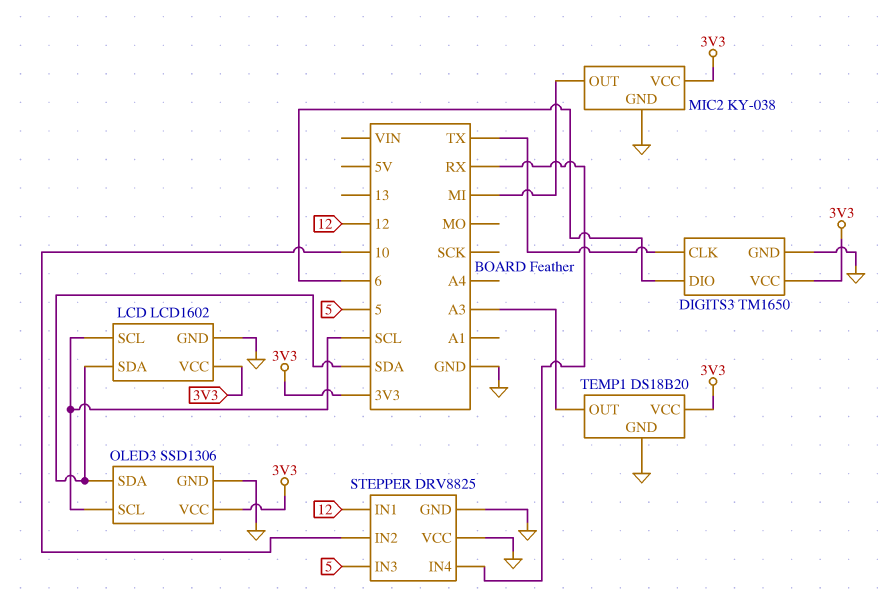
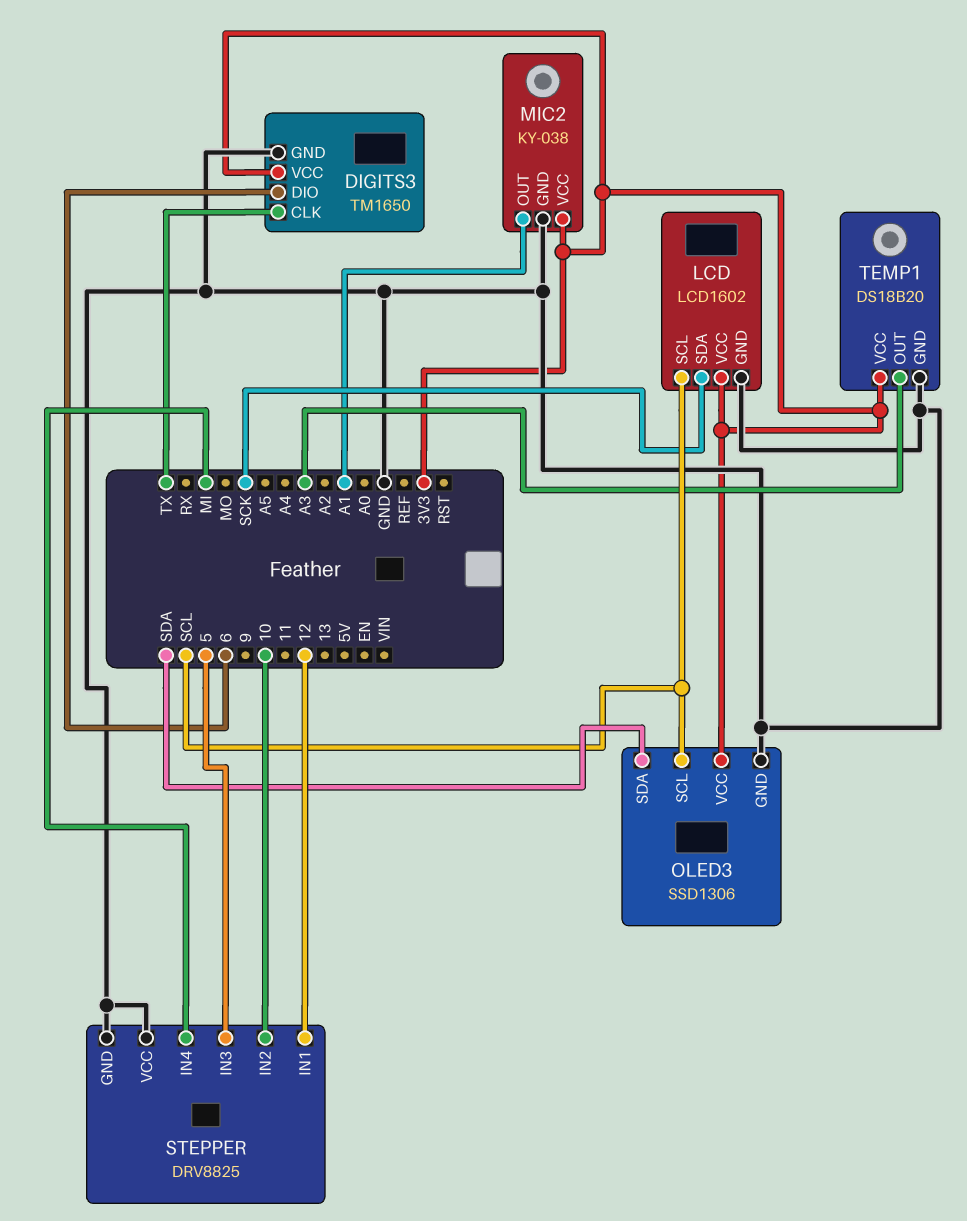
LCD pin SDA: SDA -> SCK
MIC2 pin OUT: MI -> A1
STEPPER pin IN4: RX -> MI

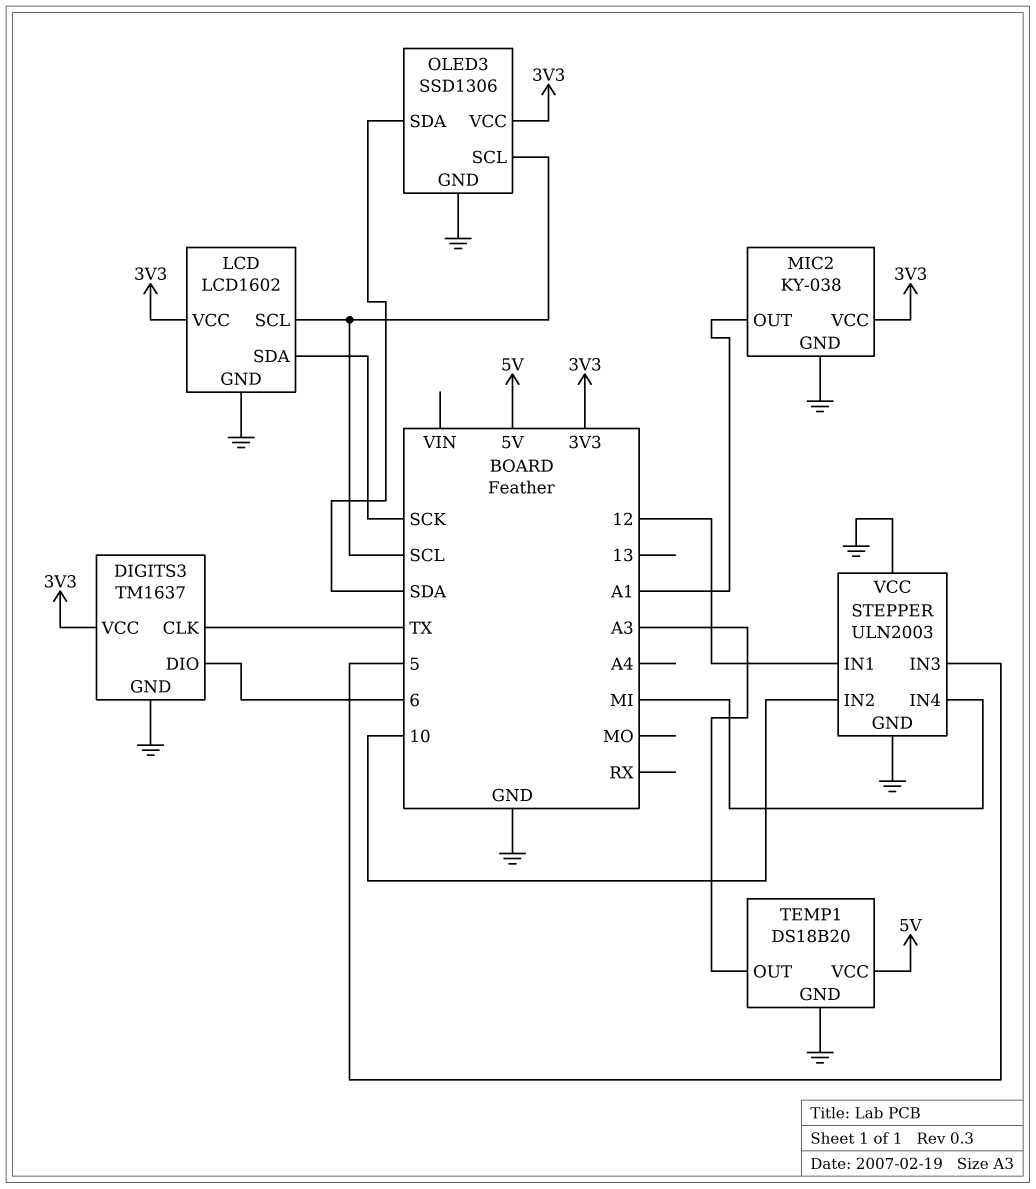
DIGITS3: TM1650 -> TM1637
STEPPER: DRV8825 -> ULN2003
TEMP1 pin VCC: 3V3 -> 5V

